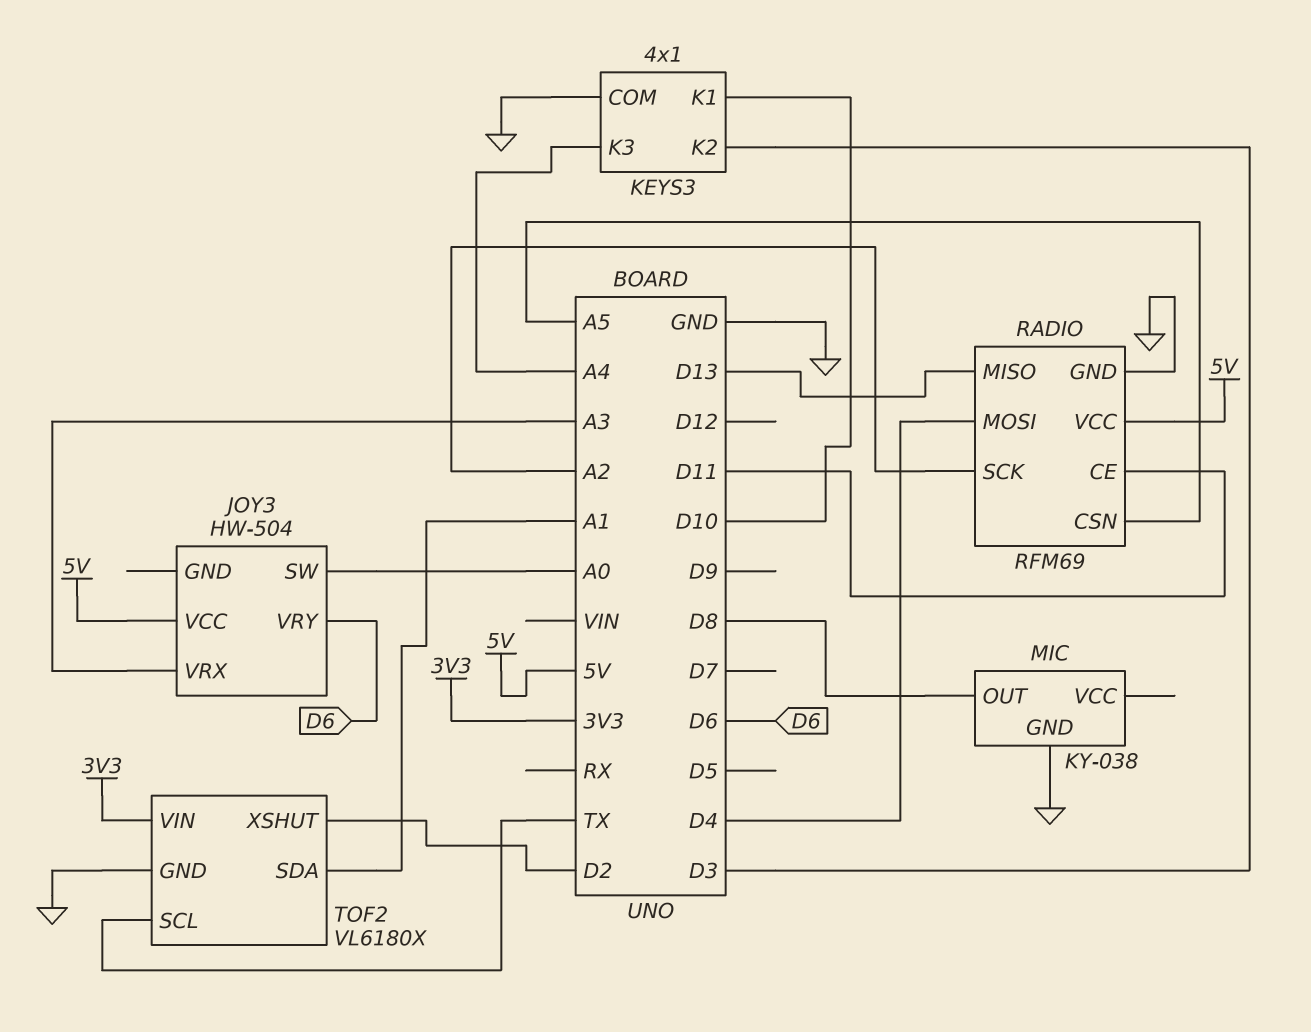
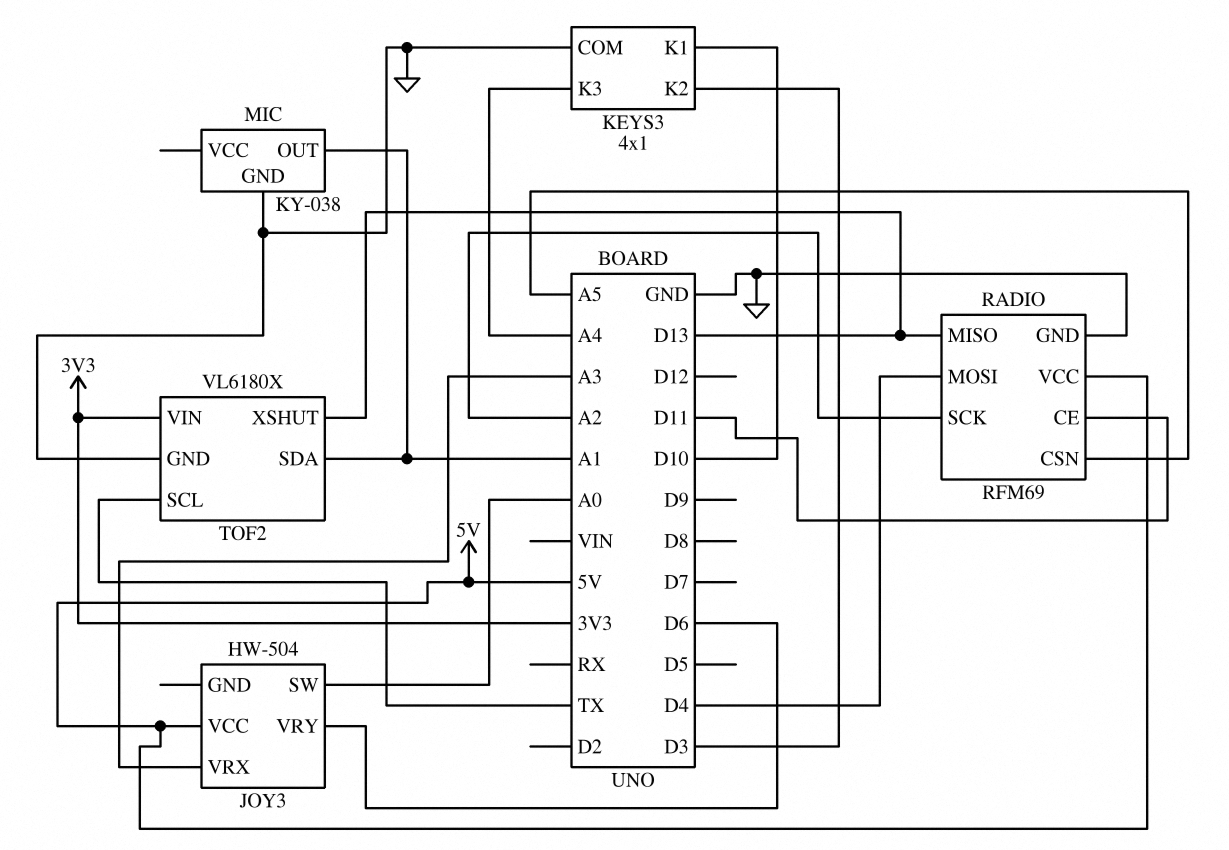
MIC pin OUT: D8 -> A1
TOF2 pin XSHUT: D2 -> D13

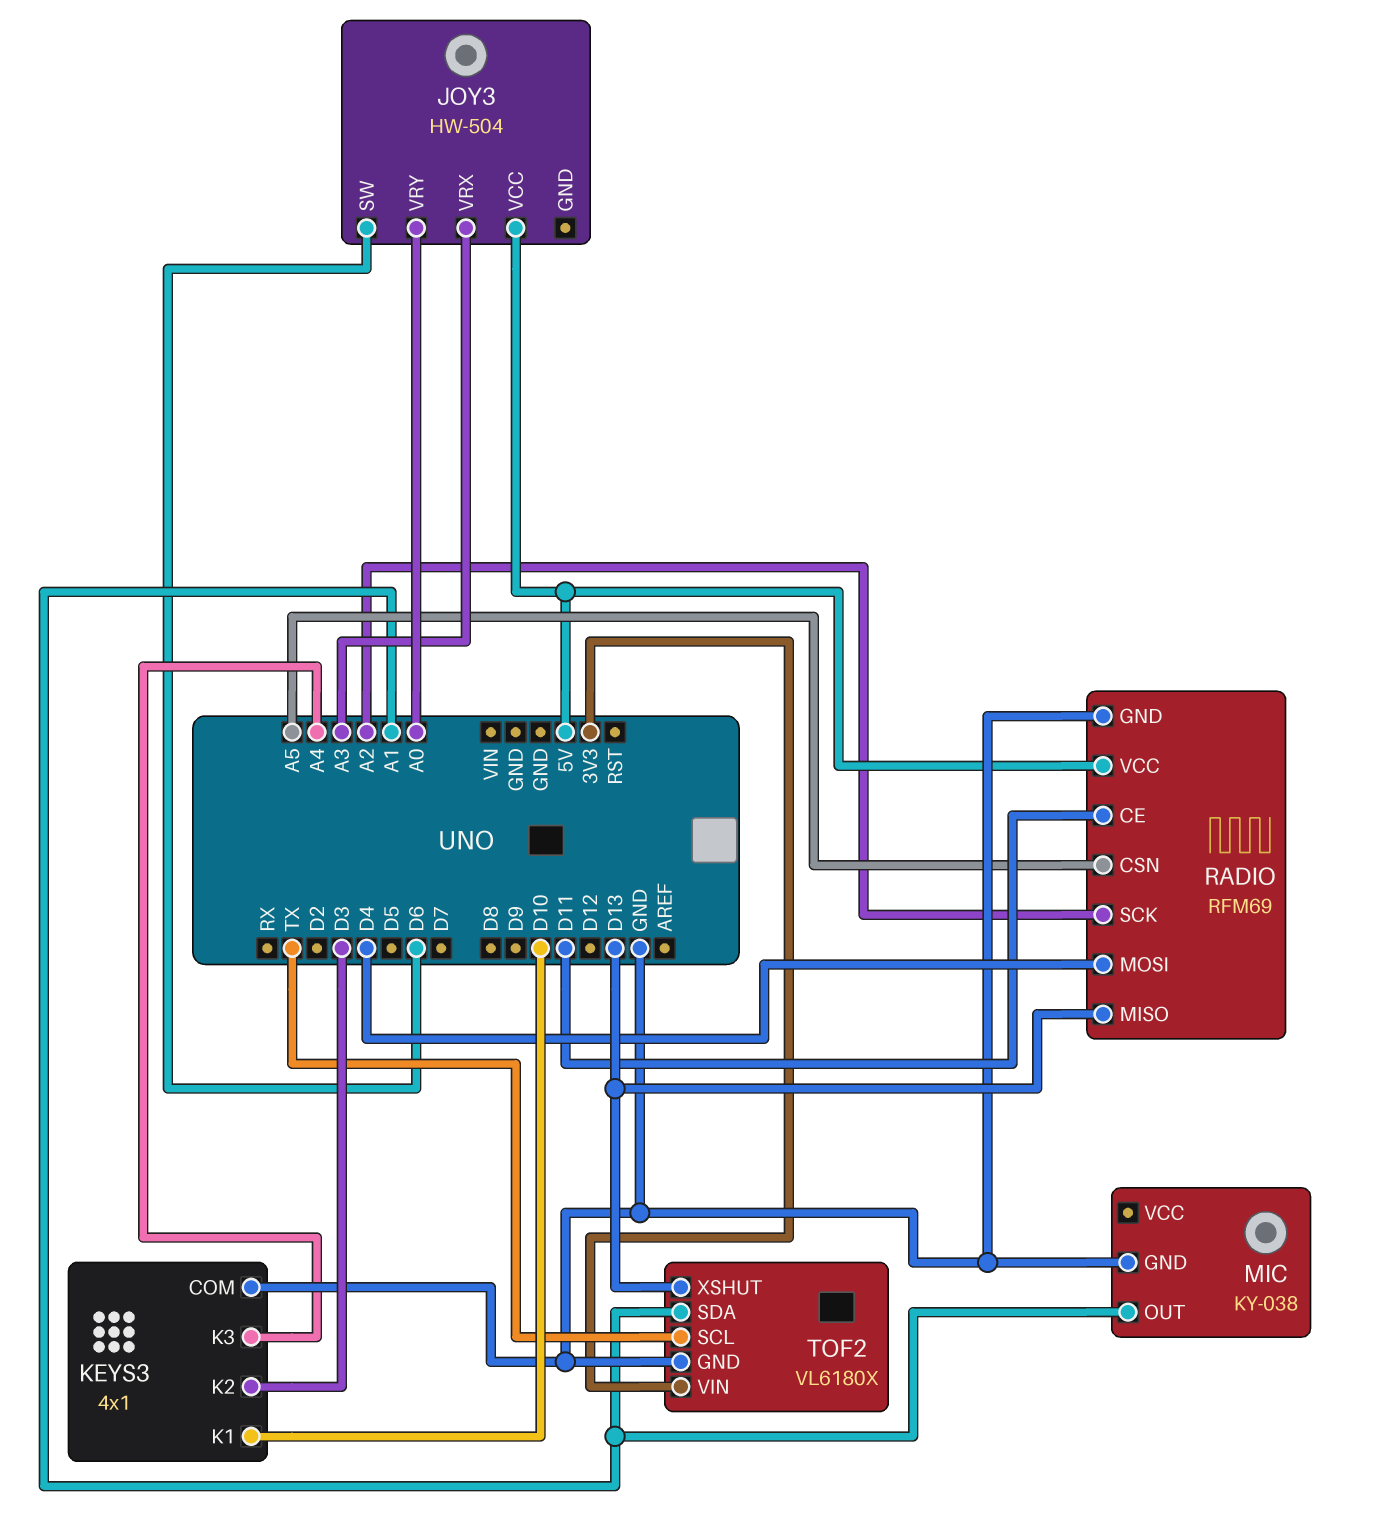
JOY3 pin SW: A0 -> D6
JOY3 pin VRY: D6 -> A0

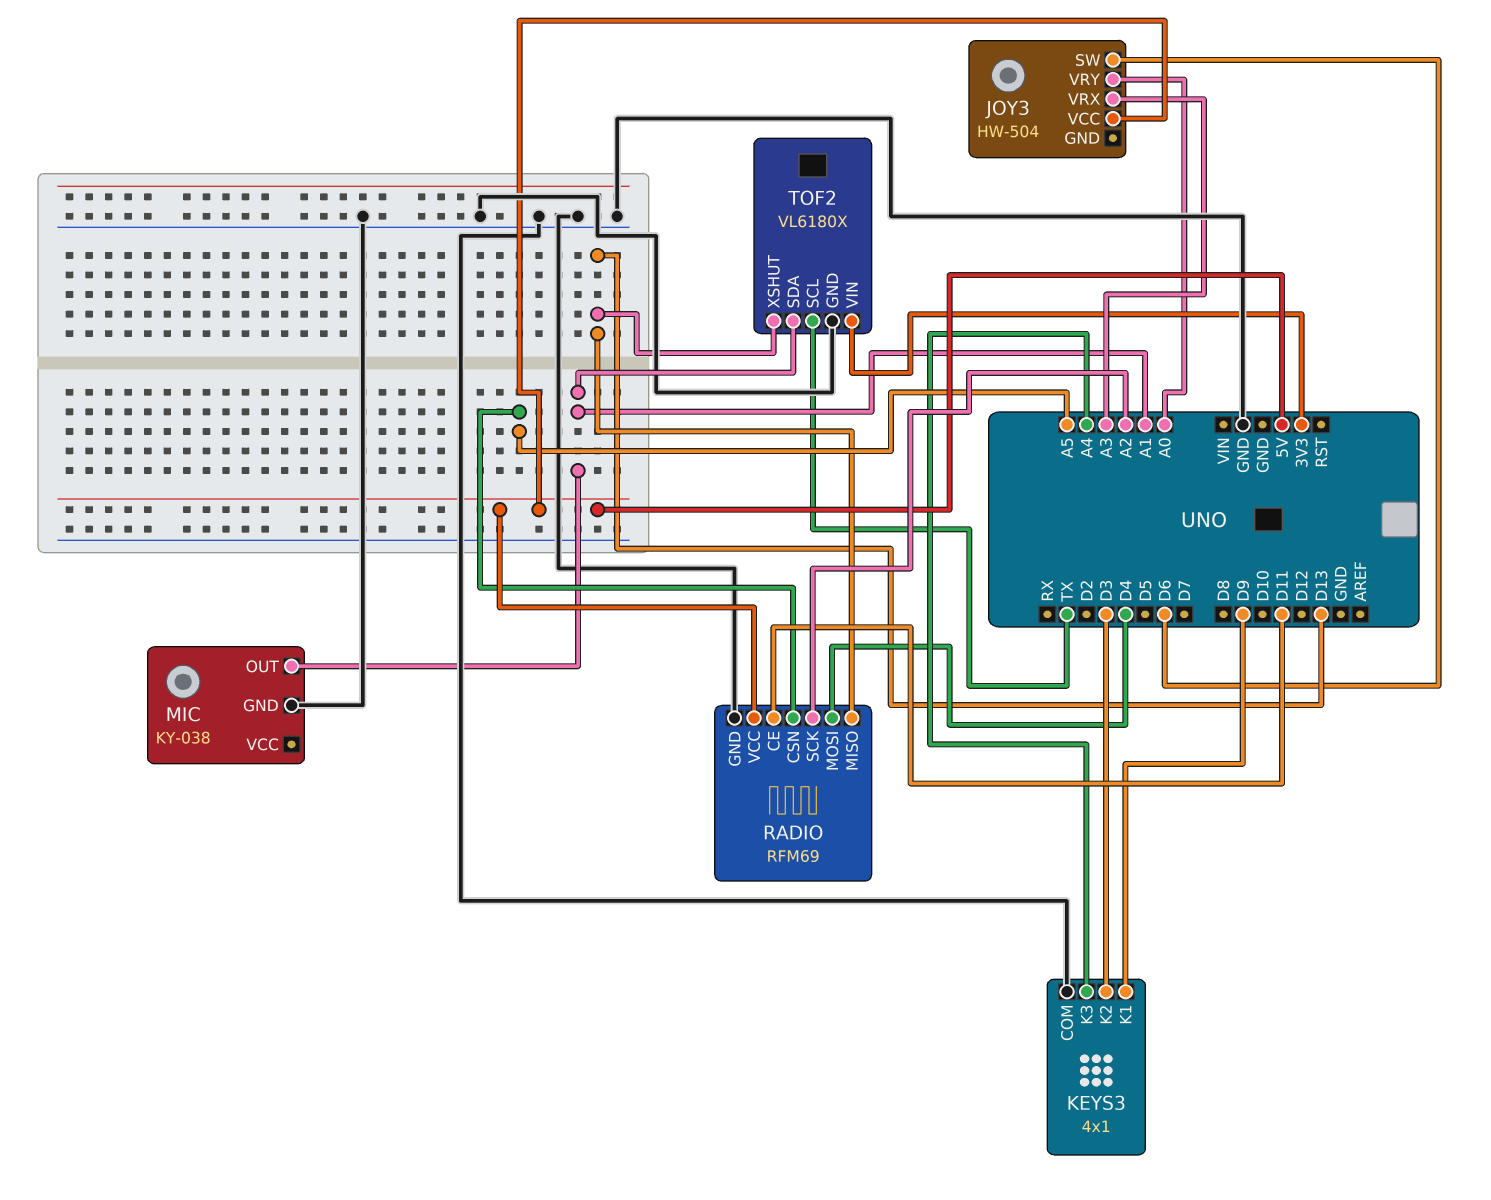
KEYS3 pin K1: D10 -> D9

